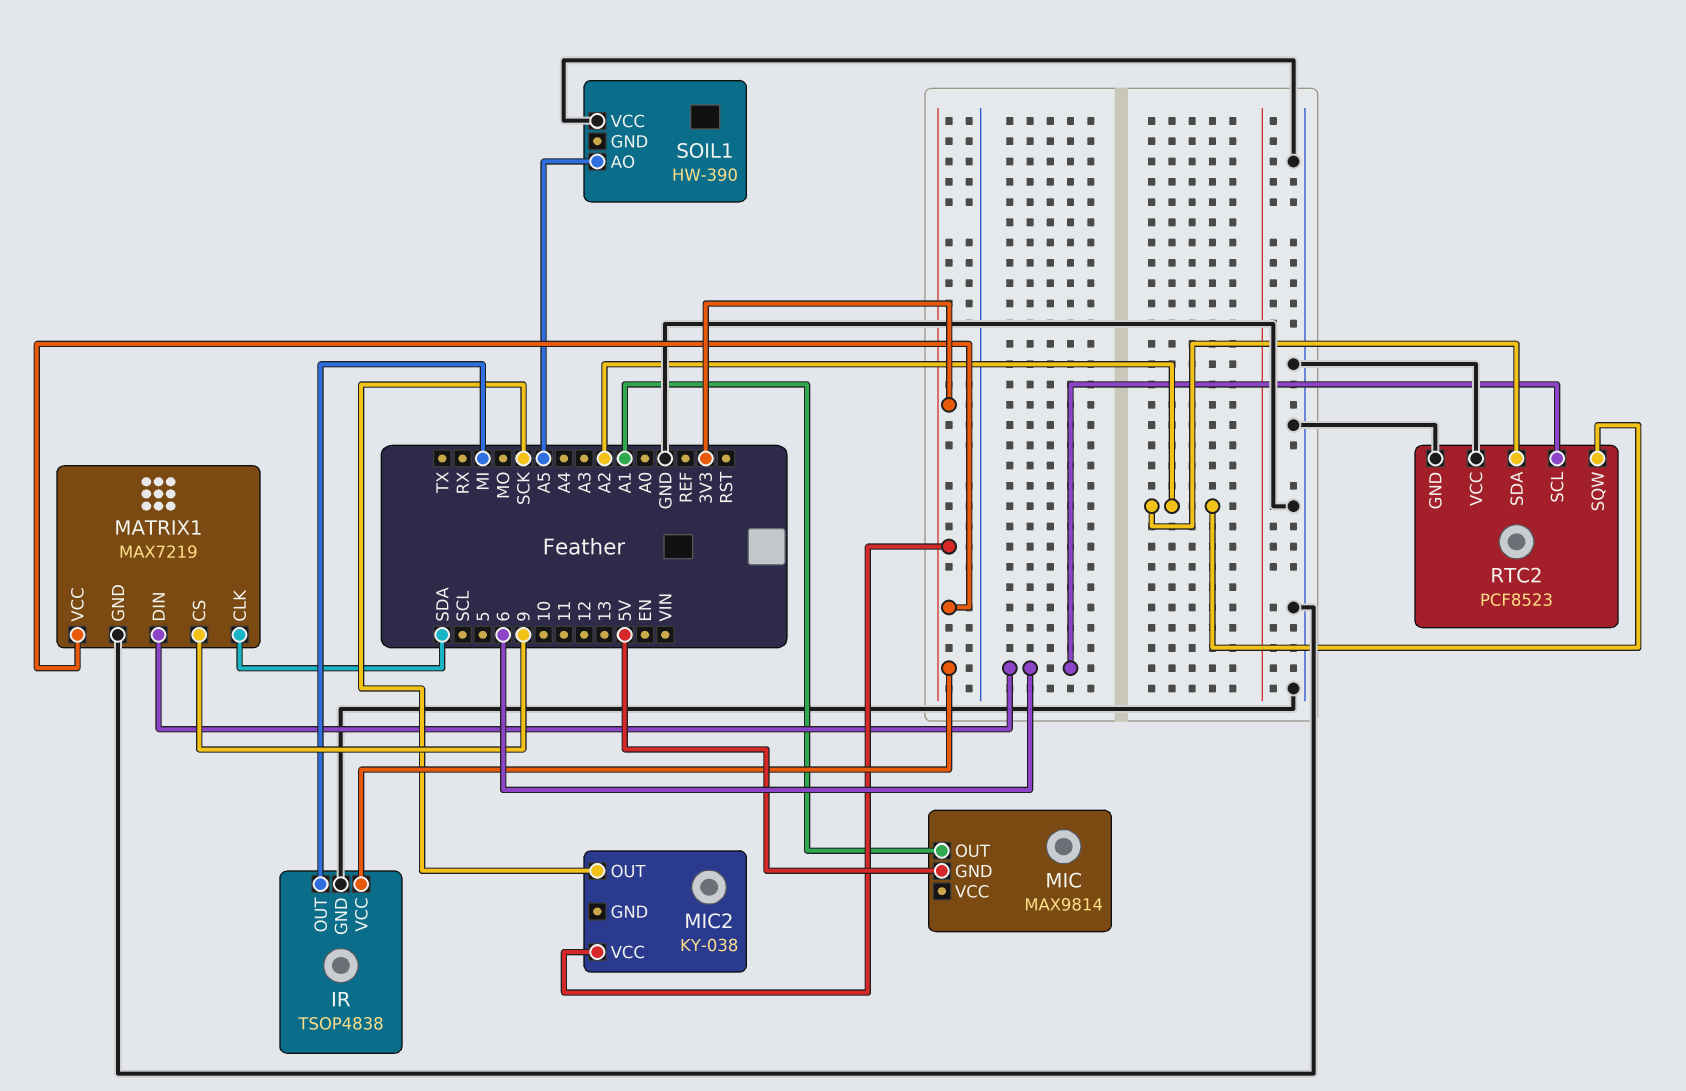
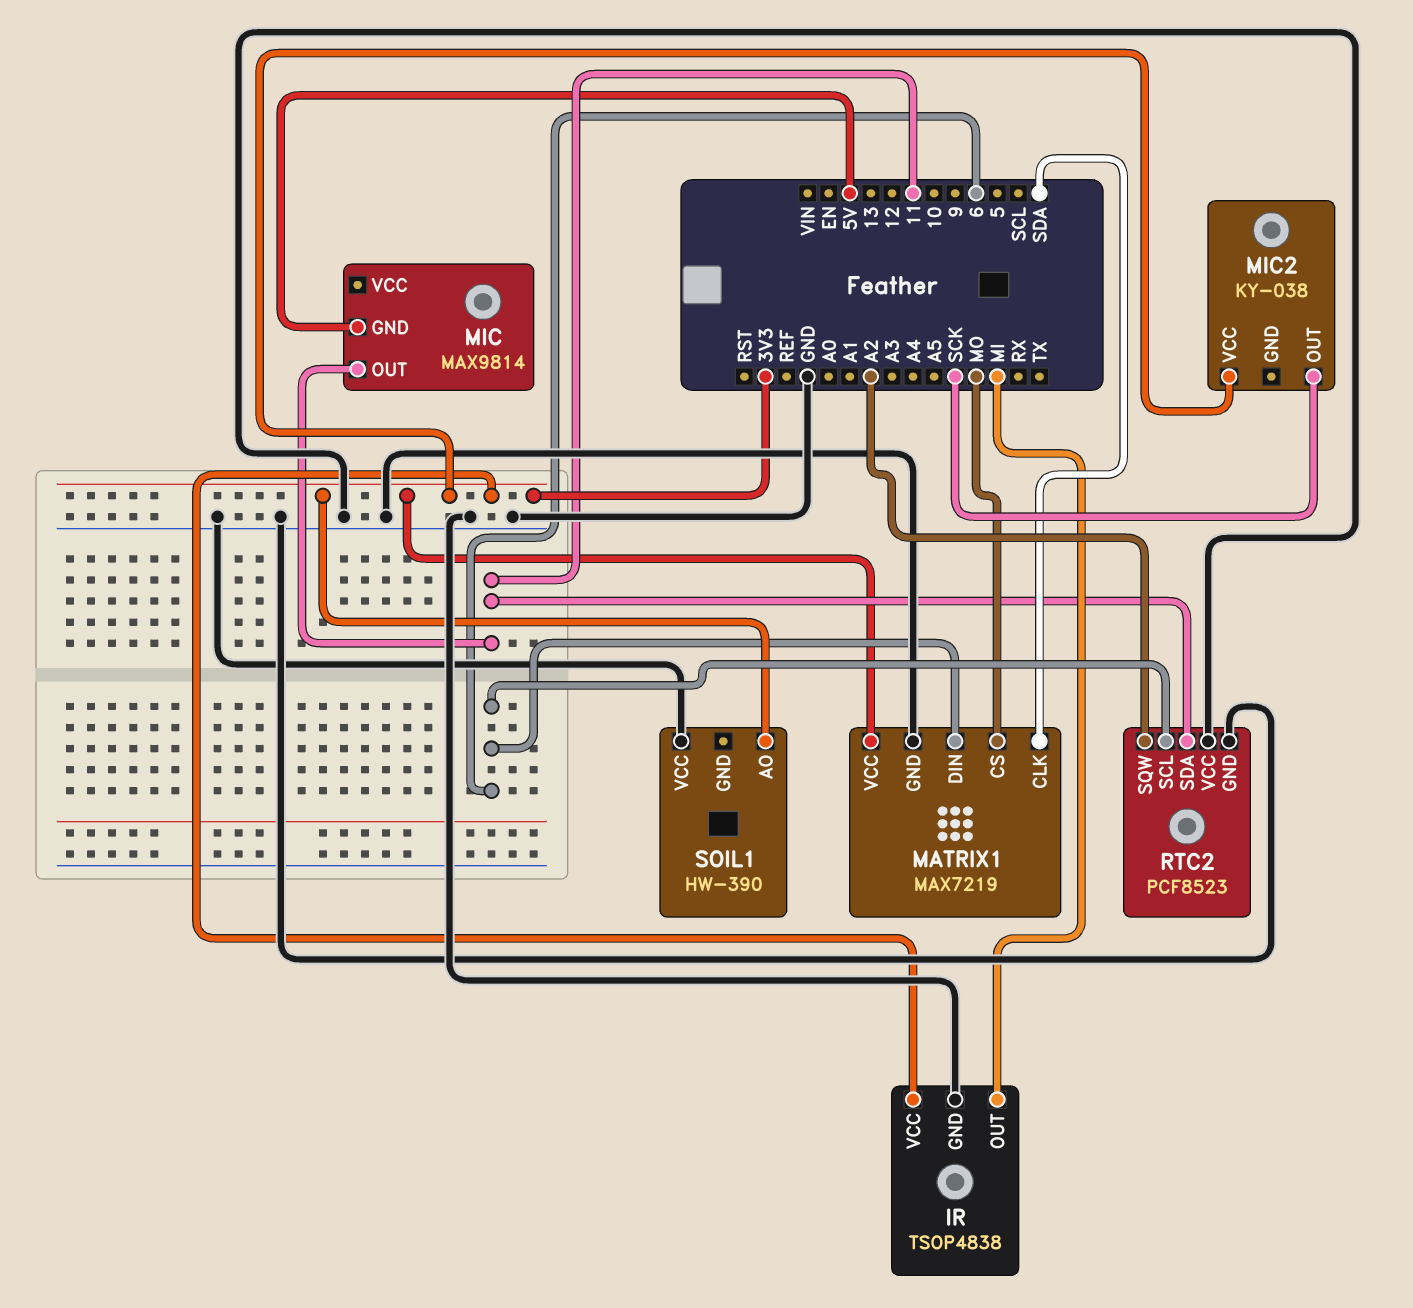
MATRIX1 pin CS: 9 -> MO
MIC pin OUT: A1 -> 11
RTC2 pin SDA: A2 -> 11
SOIL1 pin AO: A5 -> 3V3

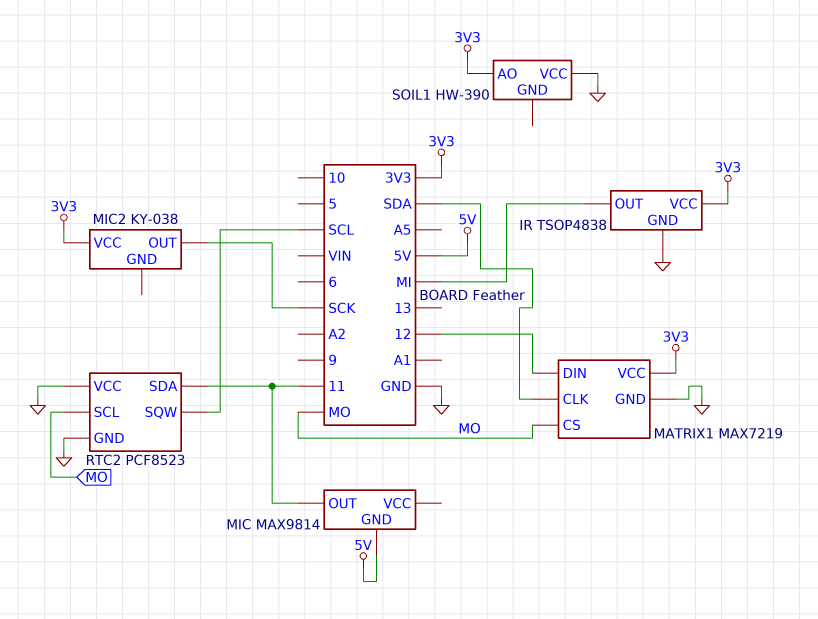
MATRIX1 pin DIN: 6 -> 12
RTC2 pin SCL: 6 -> MO
RTC2 pin SQW: A2 -> SCL

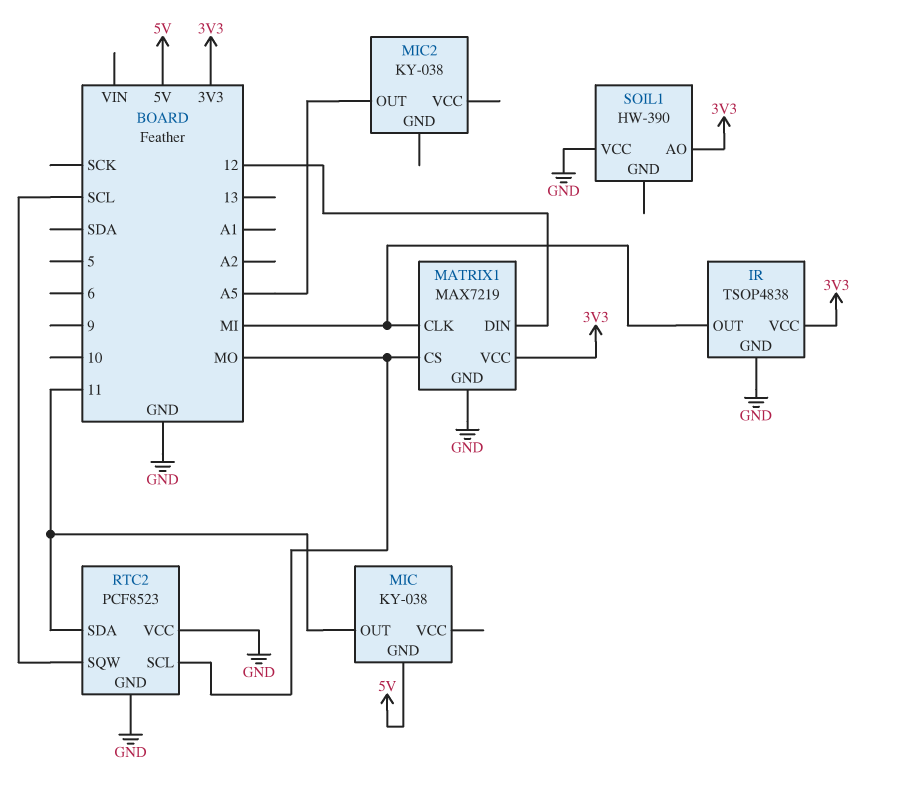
MATRIX1 pin CLK: SDA -> MI
MIC: MAX9814 -> KY-038
MIC2 pin OUT: SCK -> A5
MIC2 pin VCC: 3V3 -> none

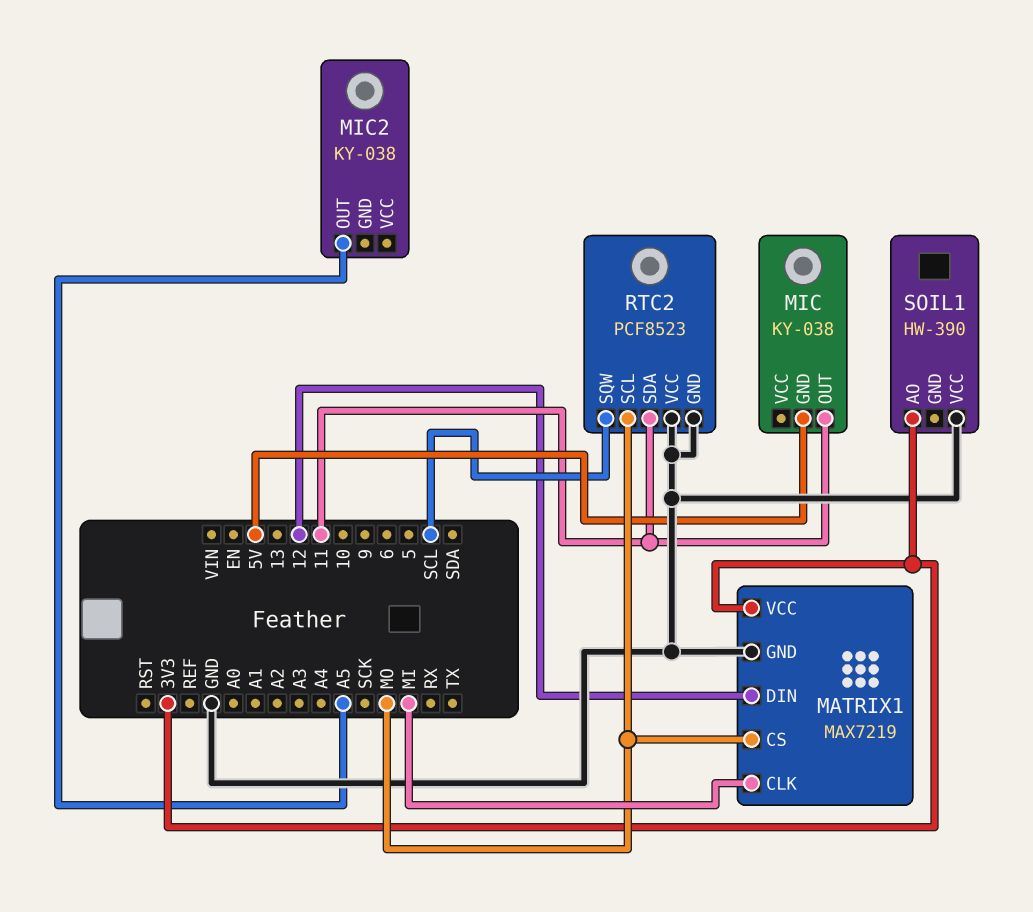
IR: TSOP4838 -> none
IR pin GND: GND -> none
IR pin OUT: MI -> none
IR pin VCC: 3V3 -> none

